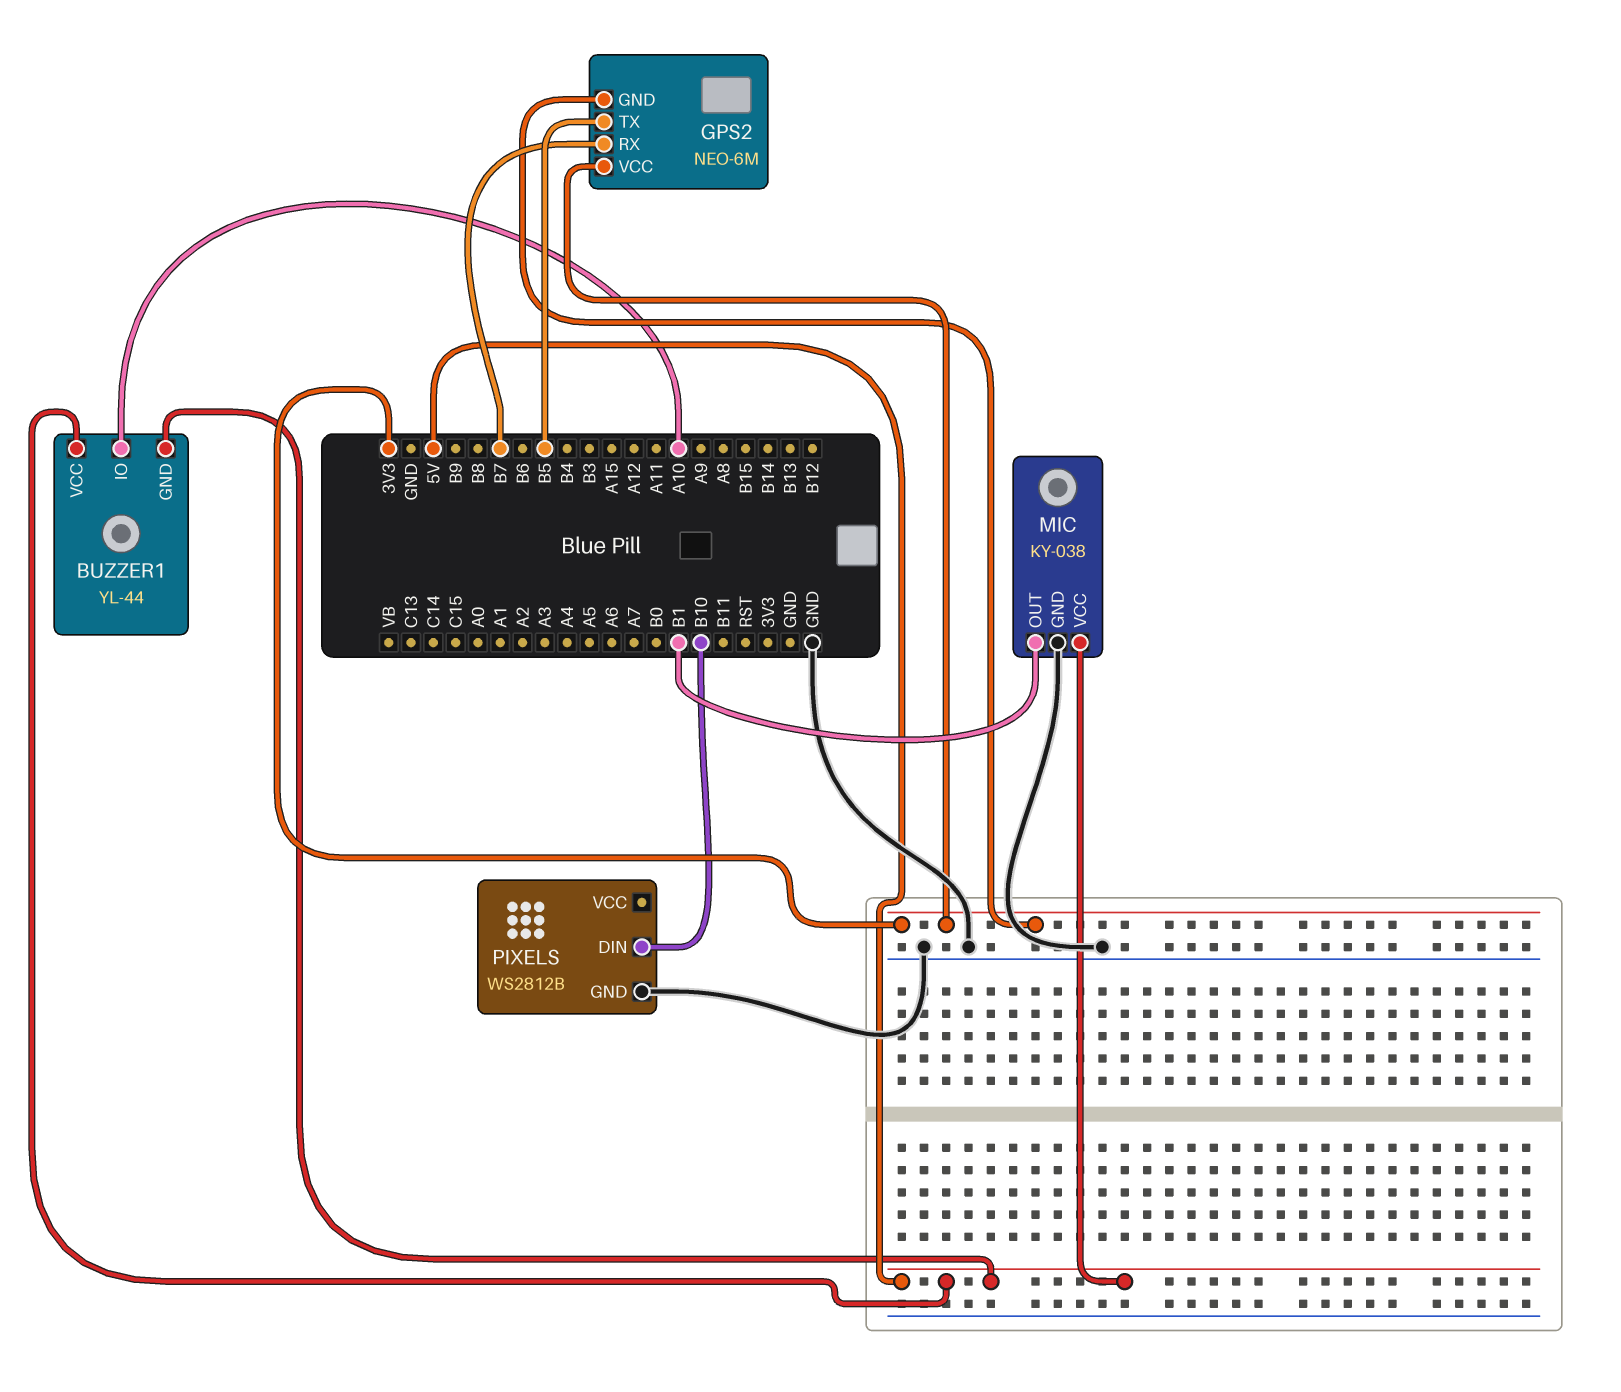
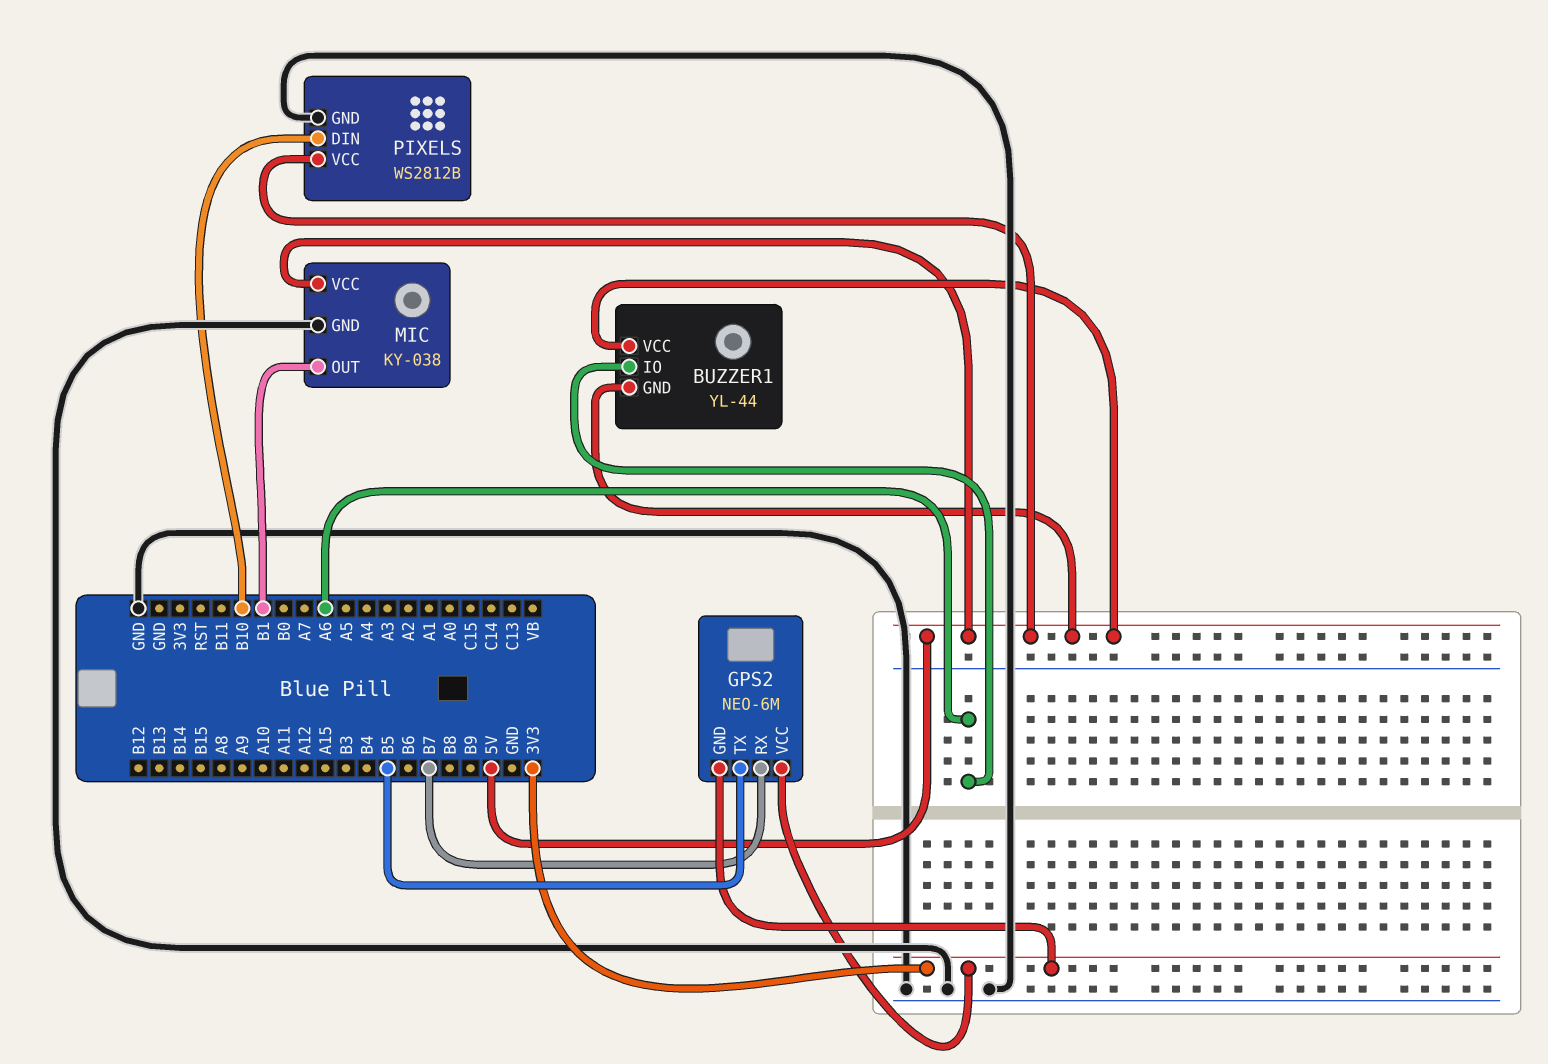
BUZZER1 pin IO: A10 -> A6
PIXELS pin VCC: none -> 5V

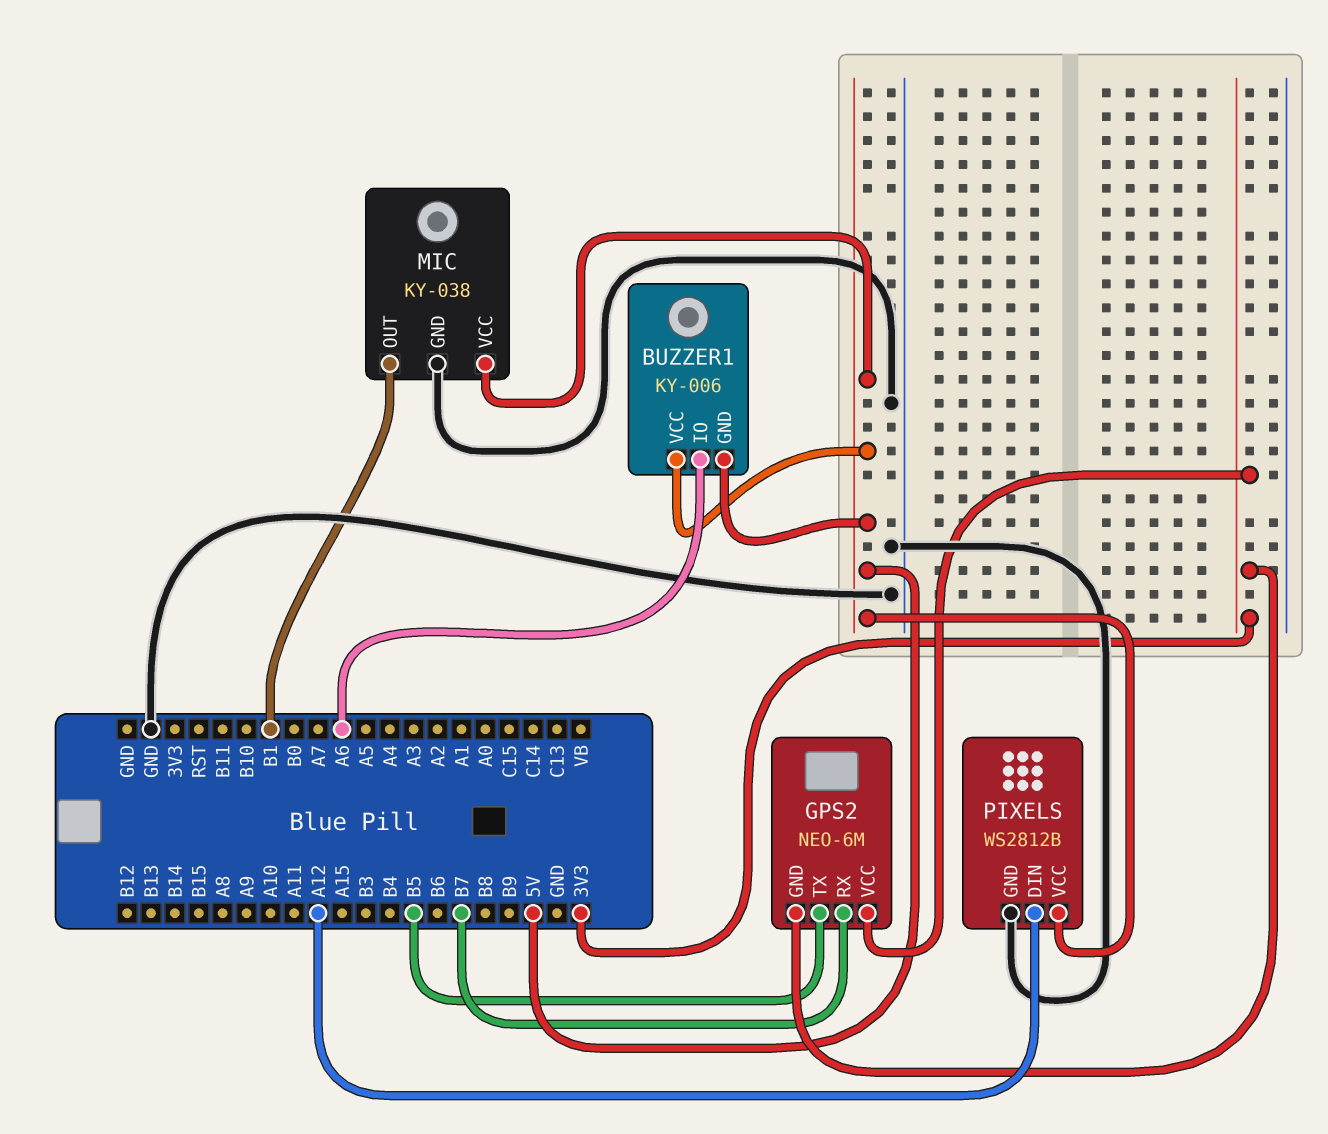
BUZZER1: YL-44 -> KY-006
PIXELS pin DIN: B10 -> A12

